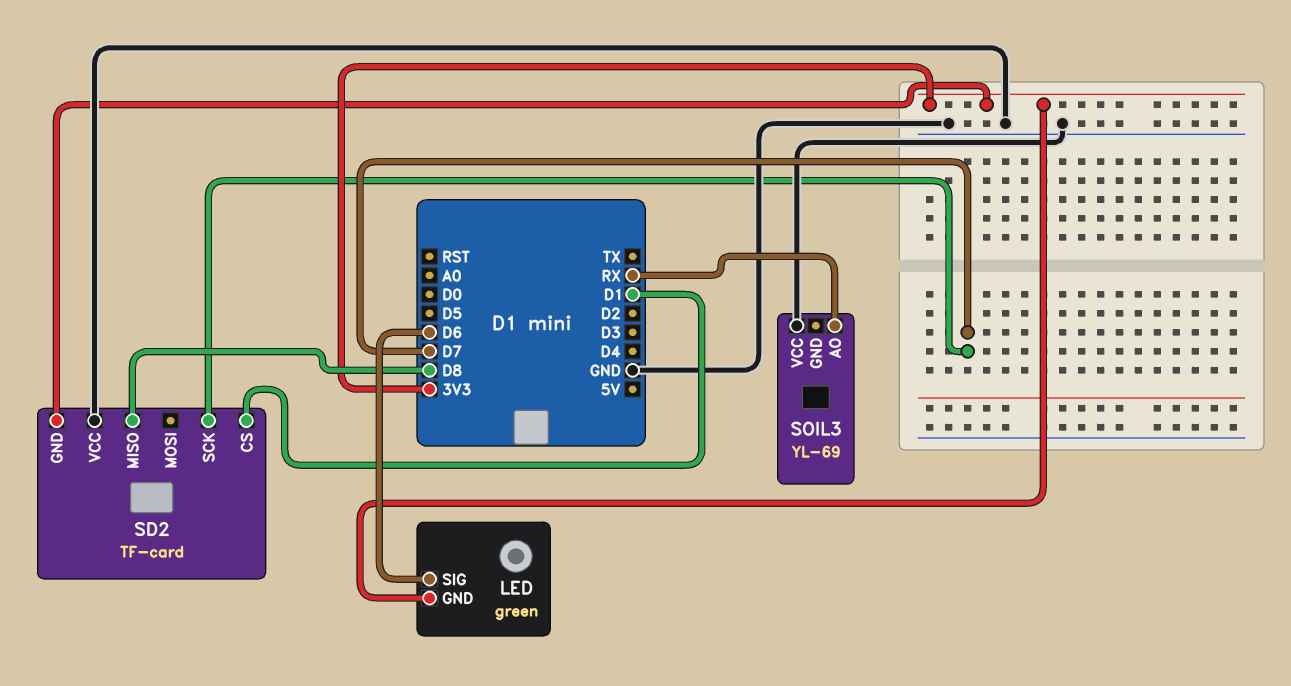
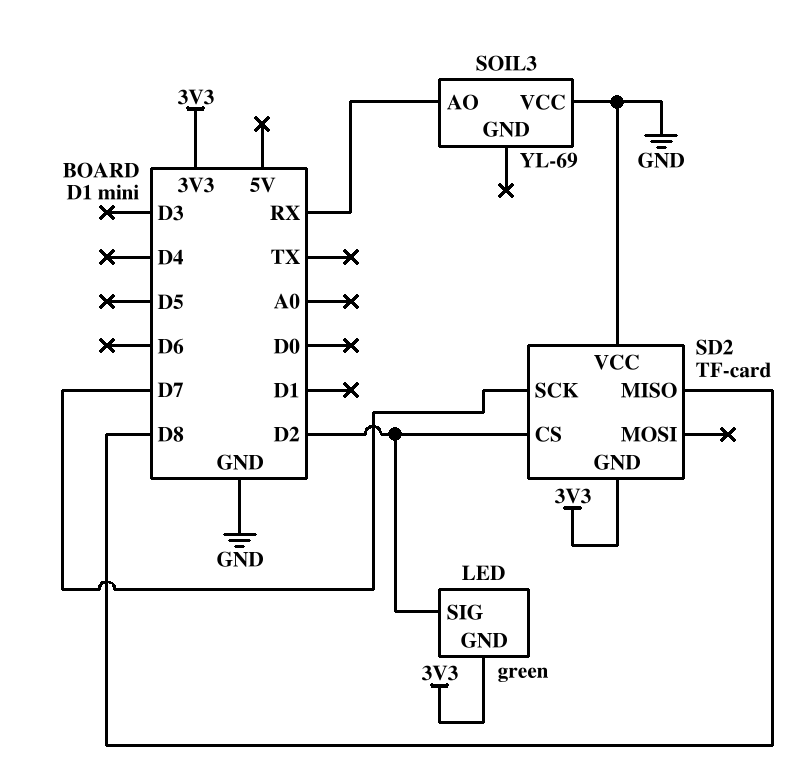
LED pin SIG: D6 -> D2
SD2 pin CS: D1 -> D2

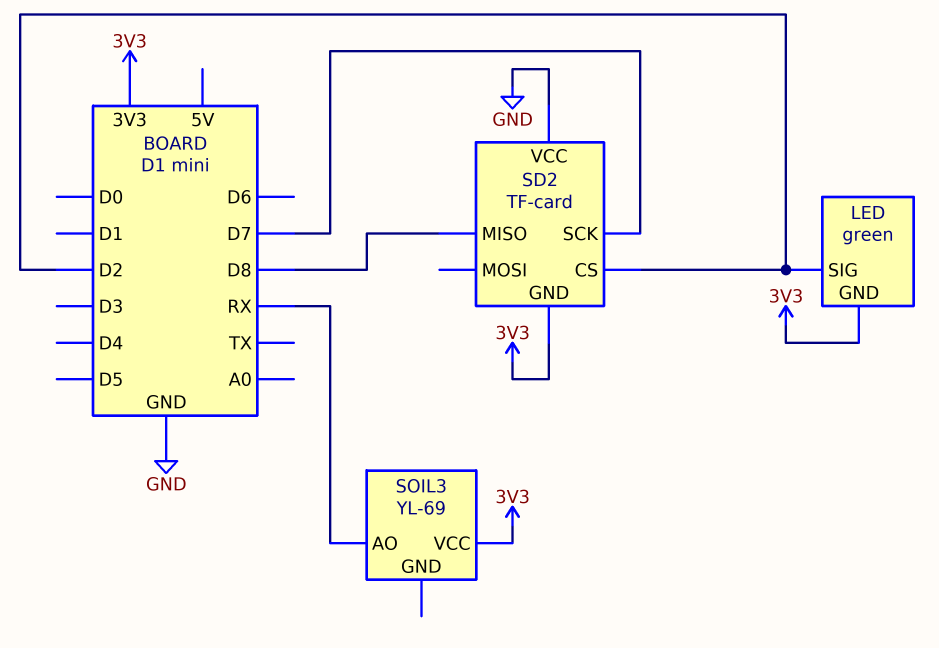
SOIL3 pin VCC: GND -> 3V3

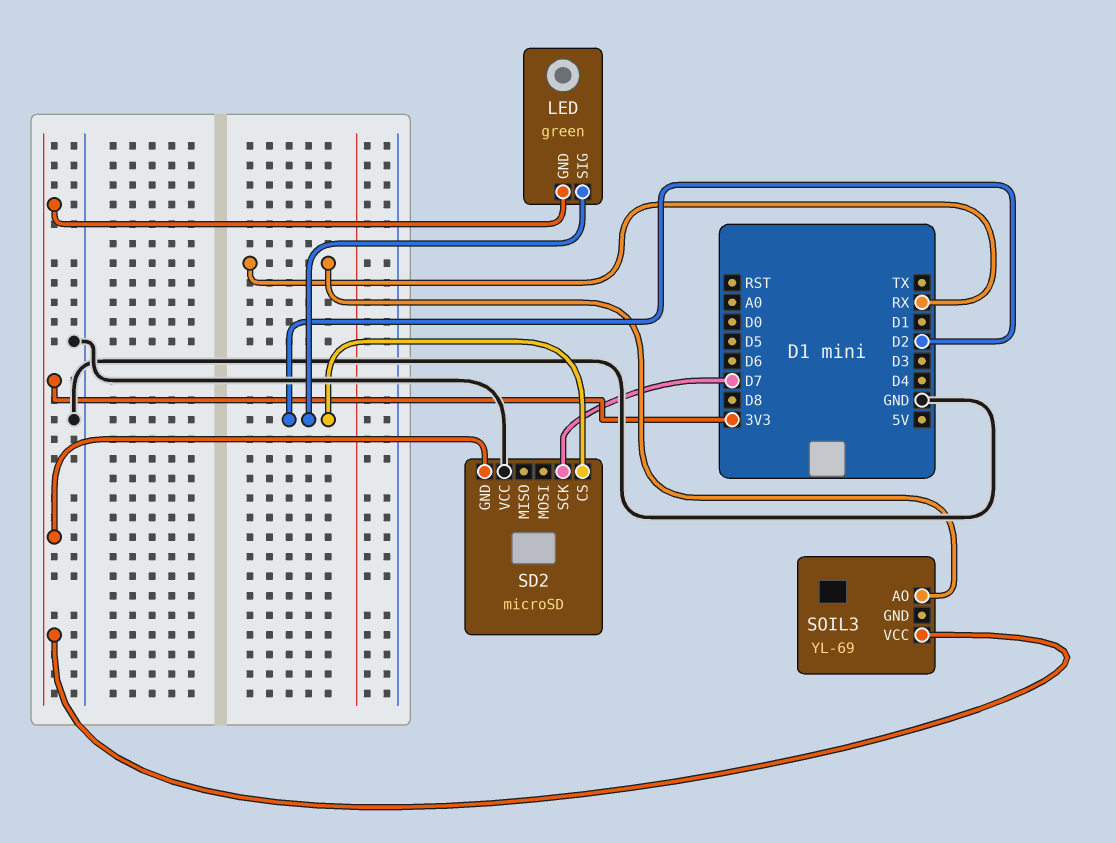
SD2: TF-card -> microSD
SD2 pin MISO: D8 -> none

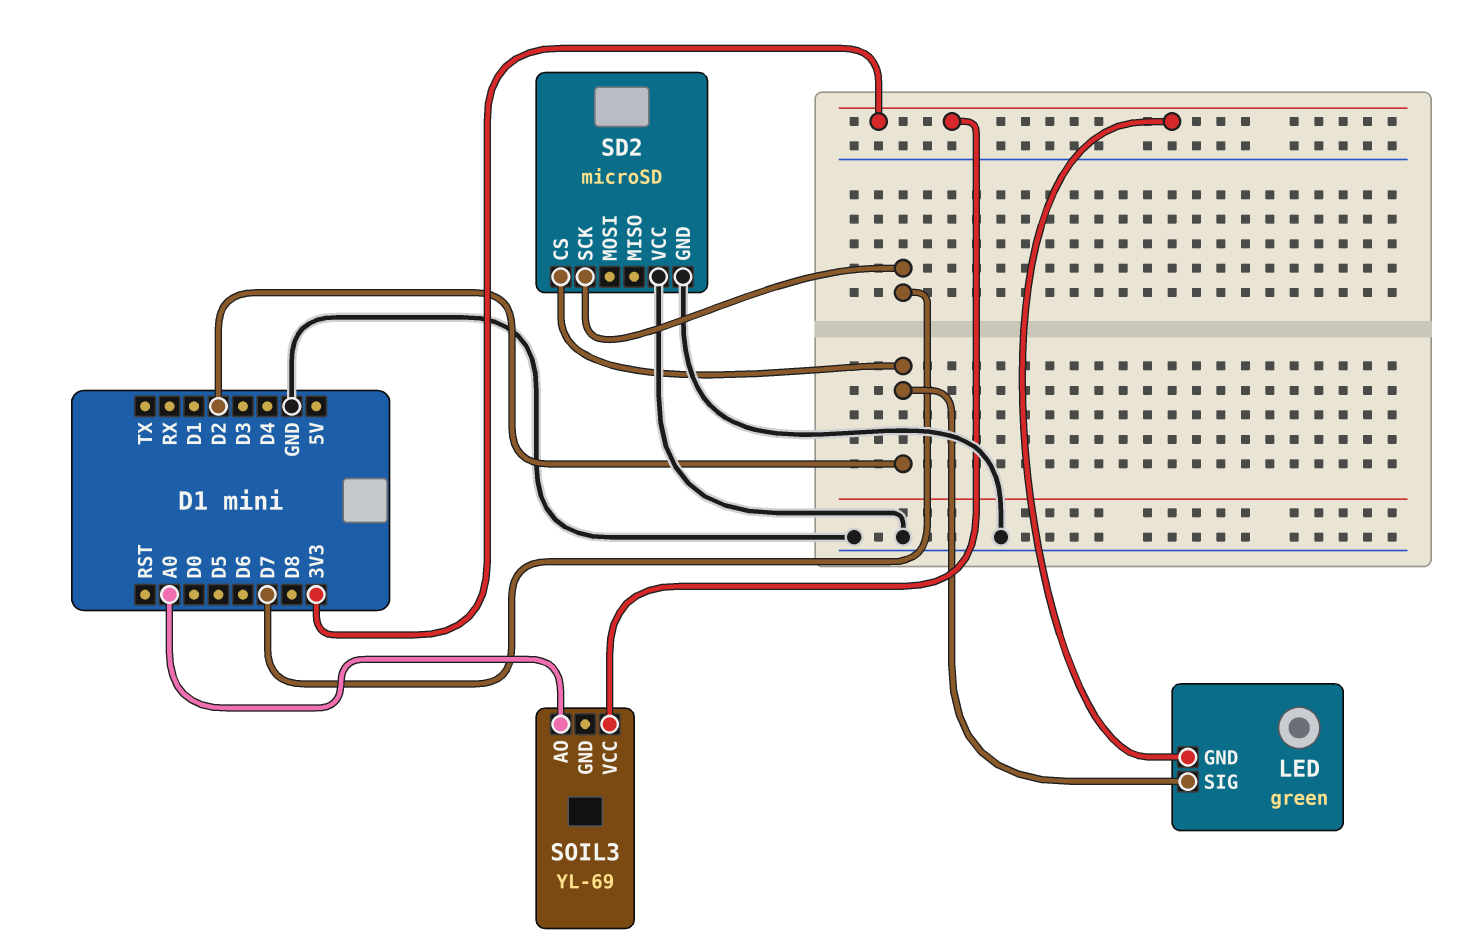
SD2 pin GND: 3V3 -> GND
SOIL3 pin AO: RX -> A0

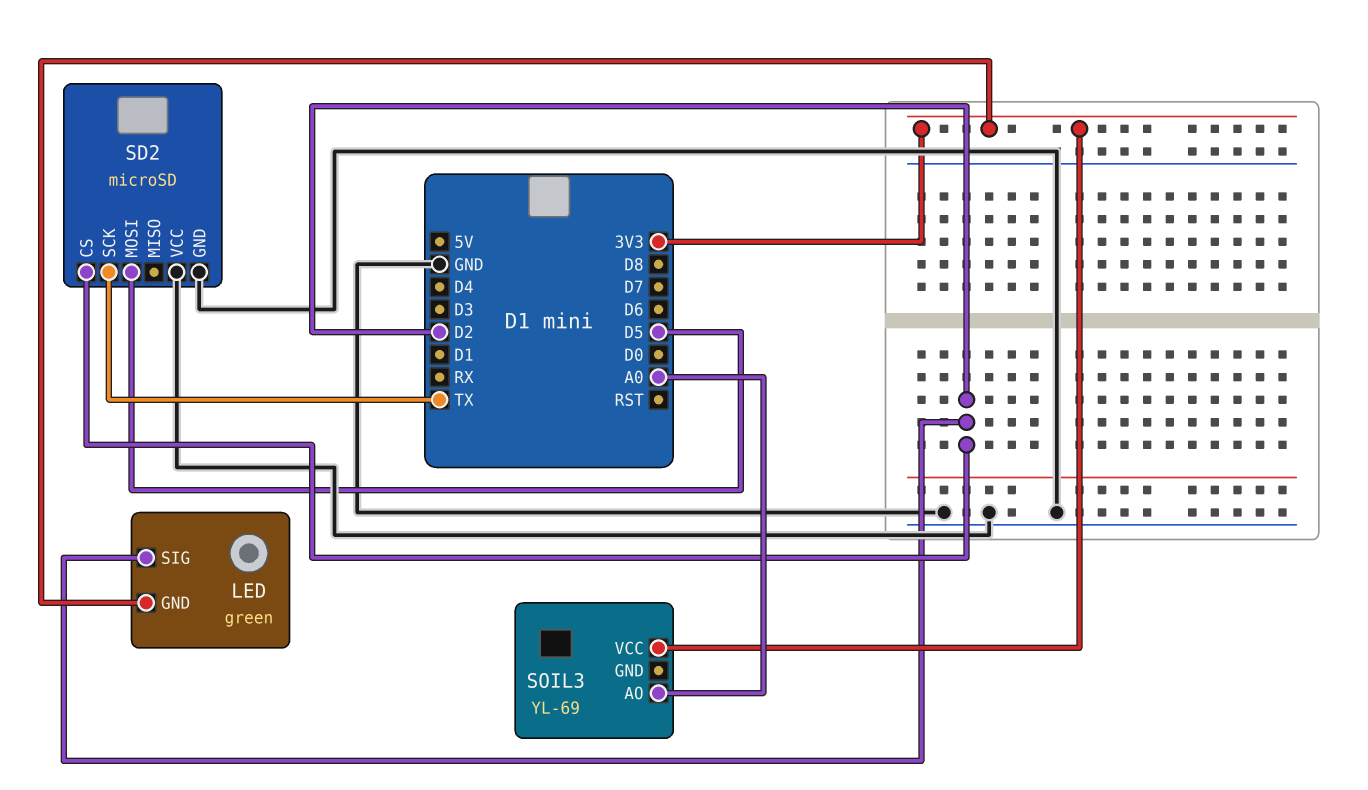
SD2 pin MOSI: none -> D5
SD2 pin SCK: D7 -> TX

